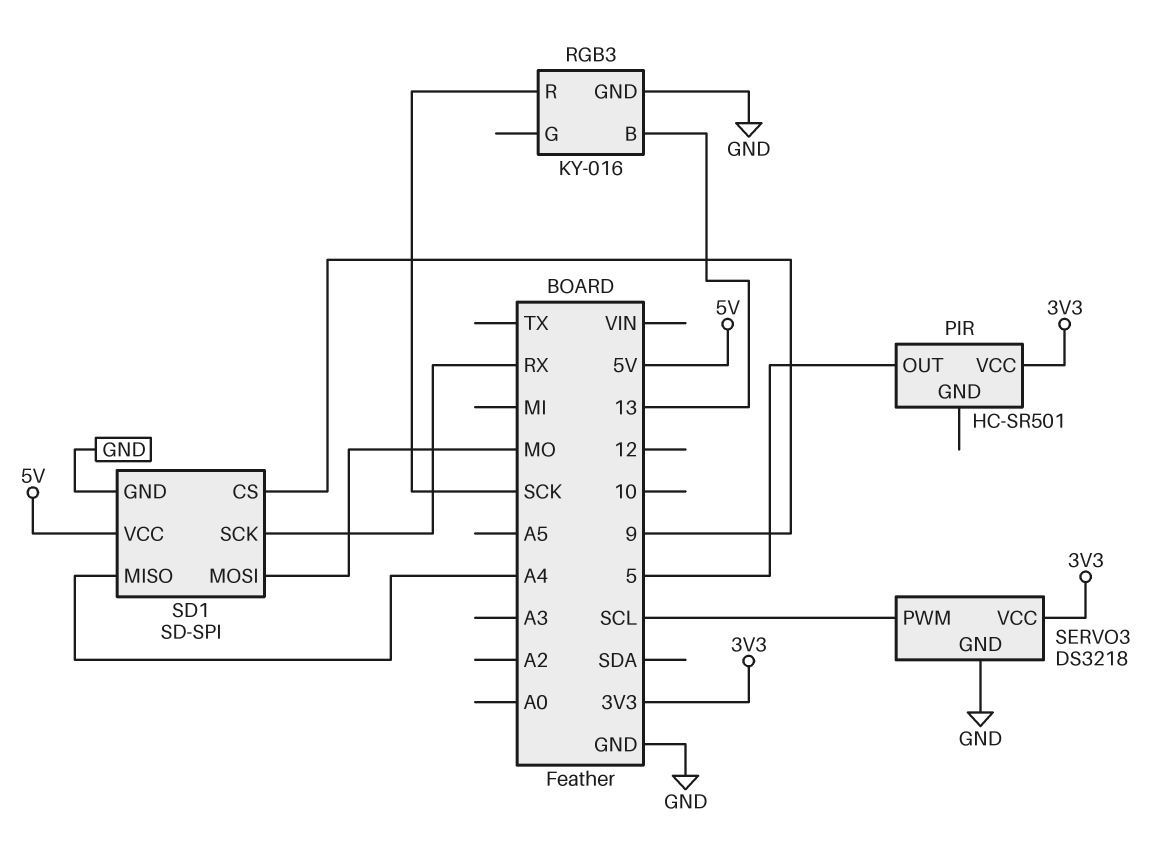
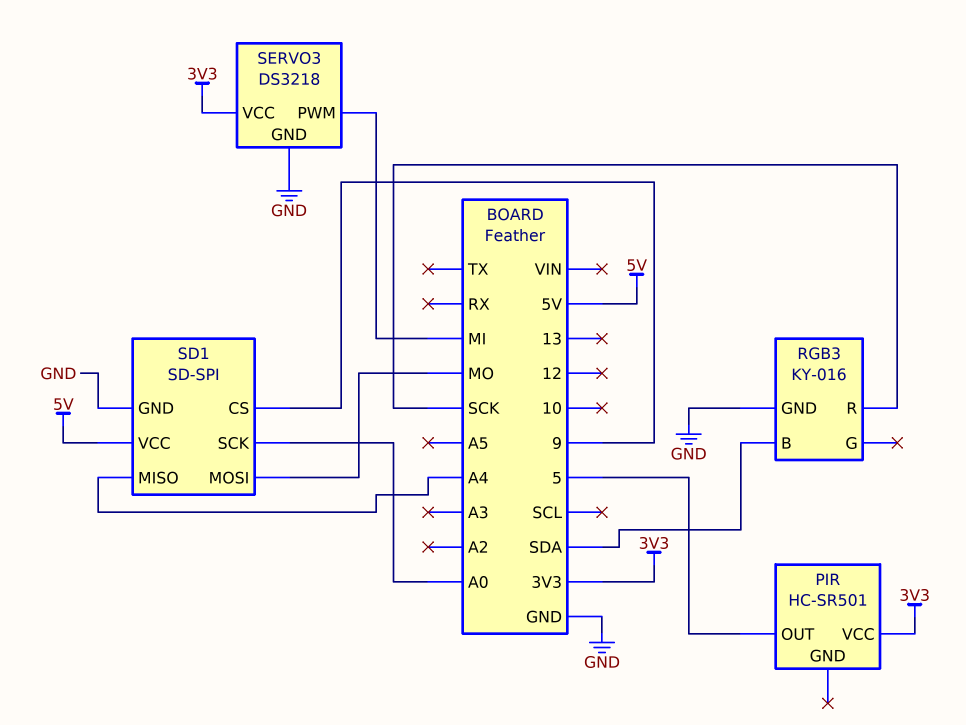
RGB3 pin B: 13 -> SDA
SD1 pin SCK: RX -> A0
SERVO3 pin PWM: SCL -> MI

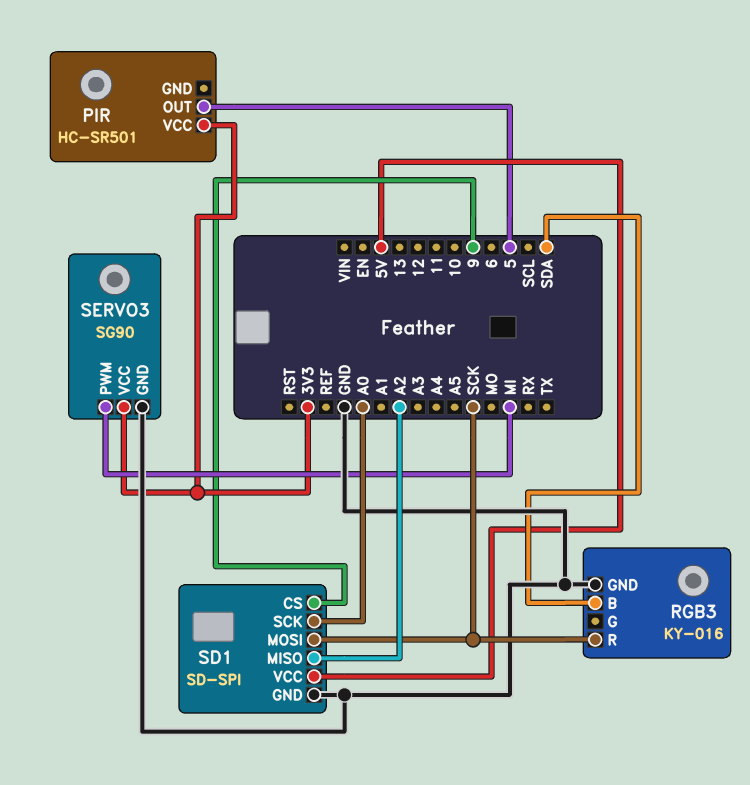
SD1 pin MISO: A4 -> A2
SD1 pin MOSI: MO -> SCK
SERVO3: DS3218 -> SG90

